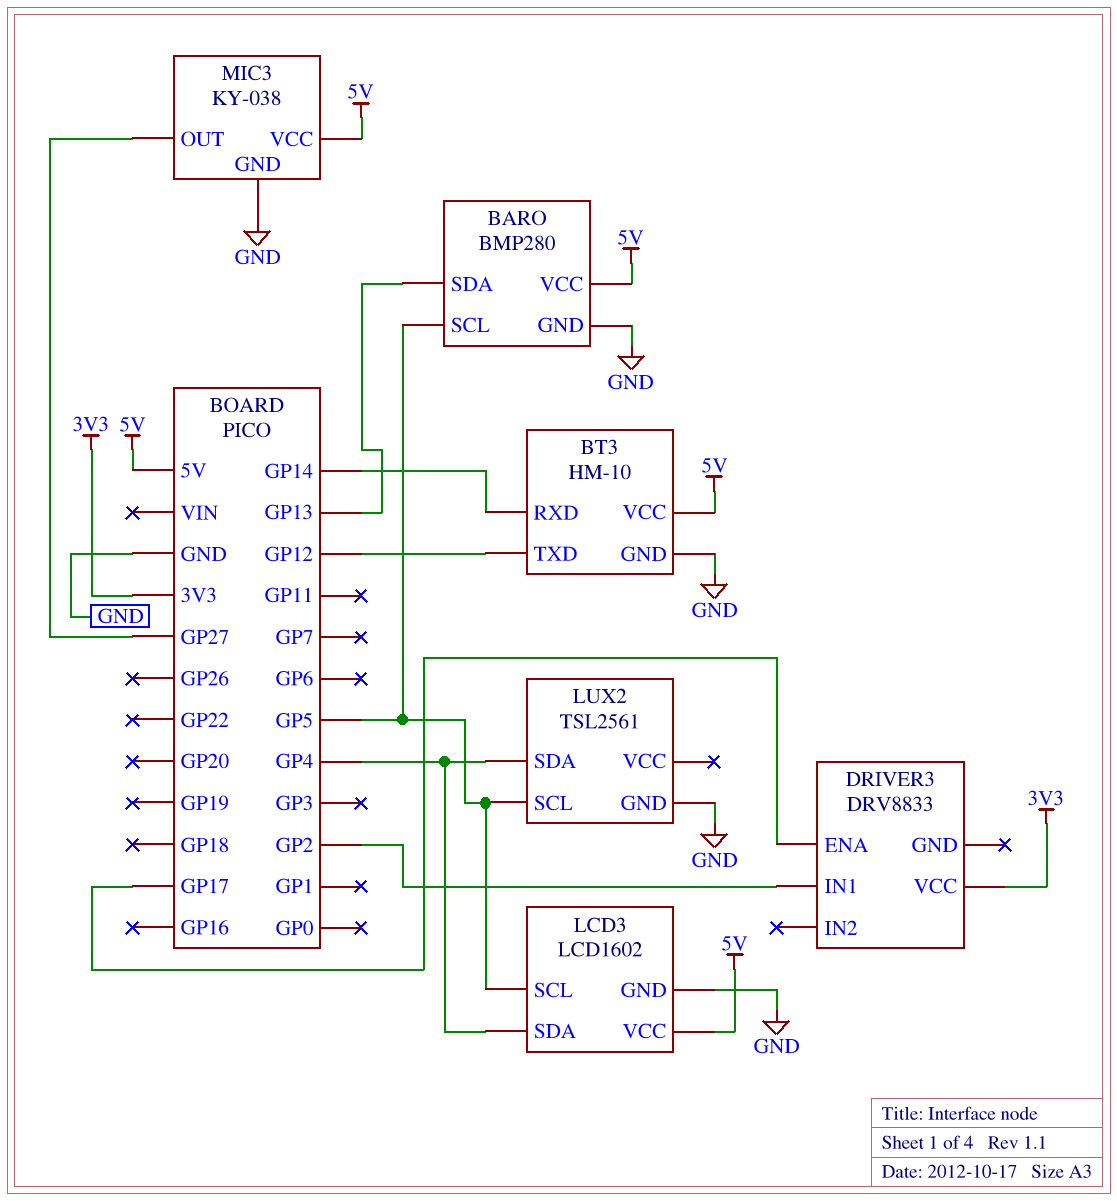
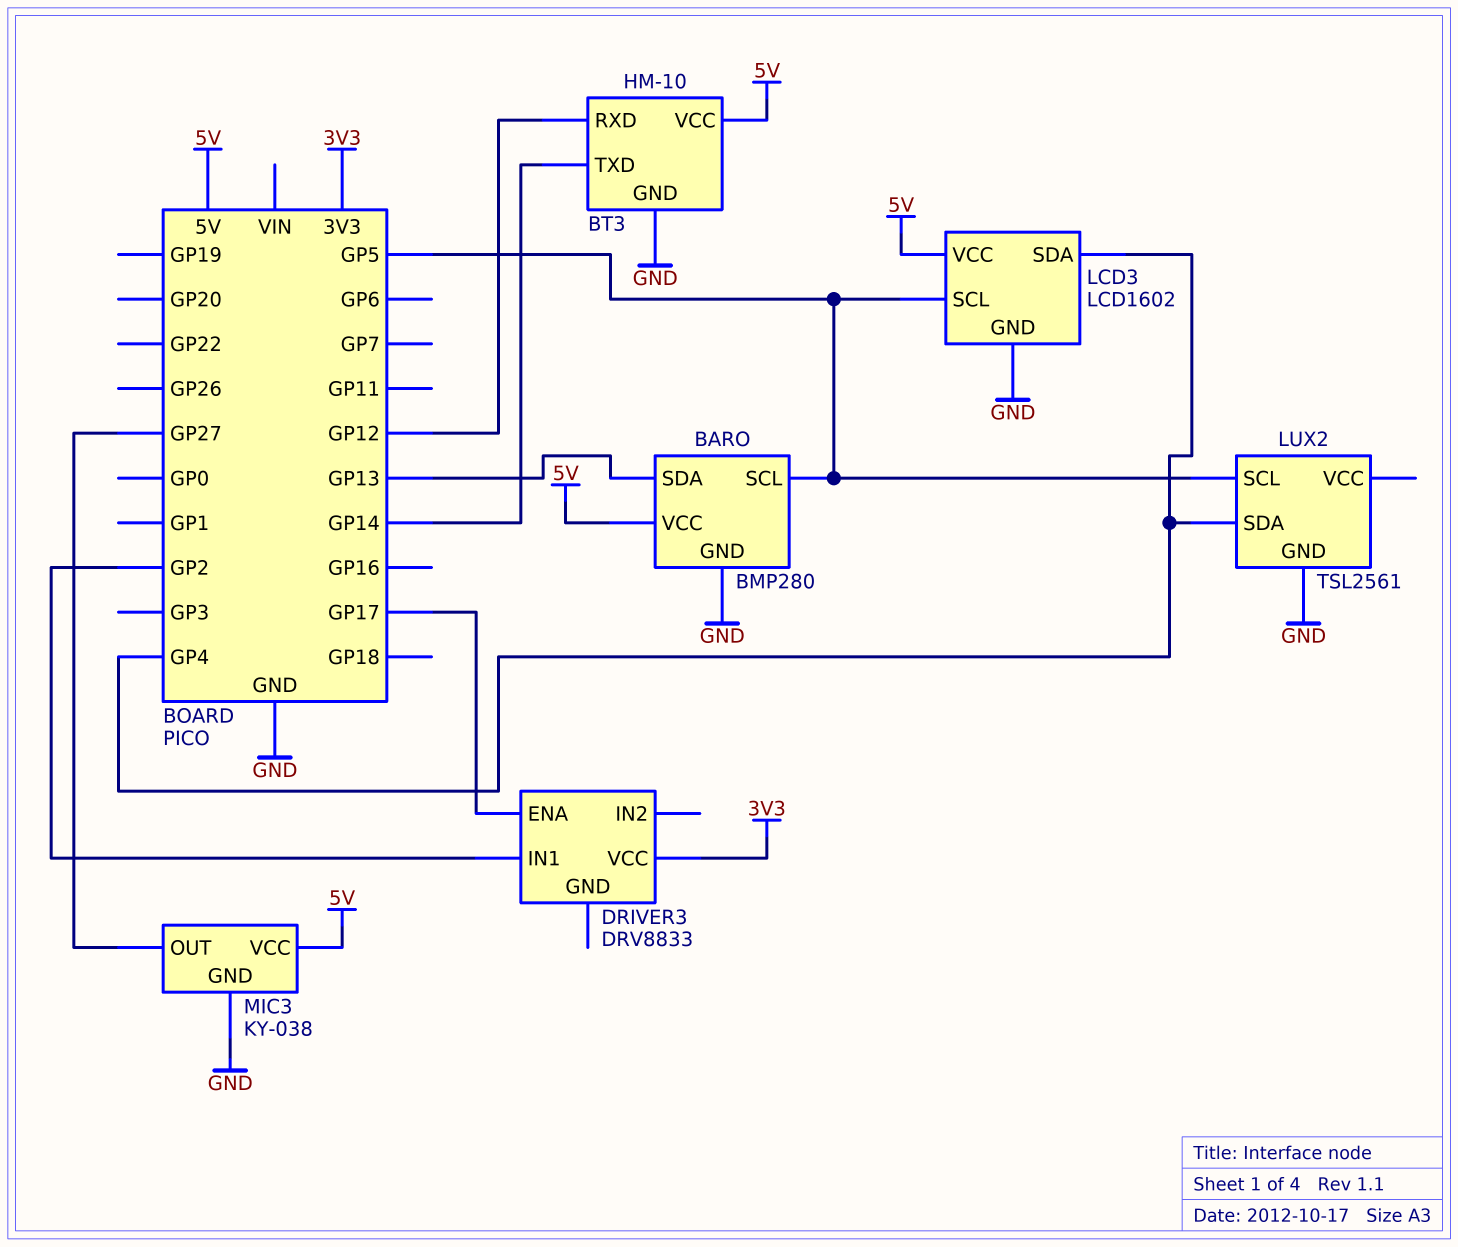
BT3 pin RXD: GP14 -> GP12
BT3 pin TXD: GP12 -> GP14

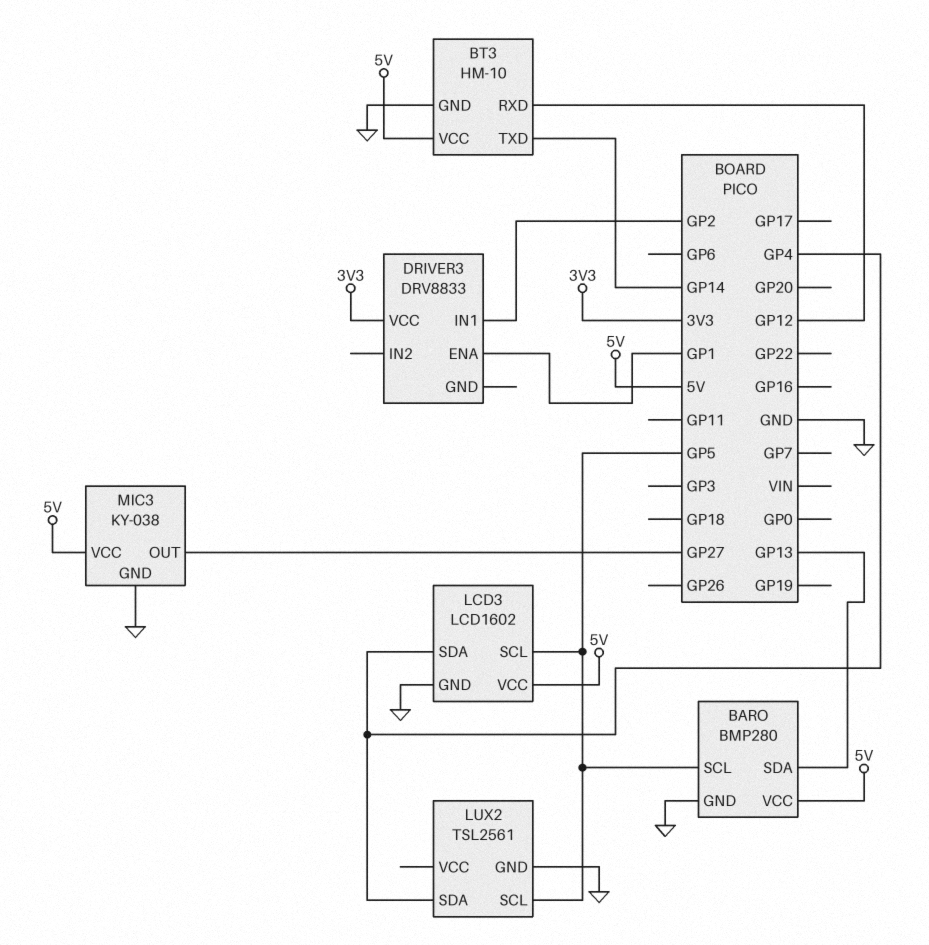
DRIVER3 pin ENA: GP17 -> GP1

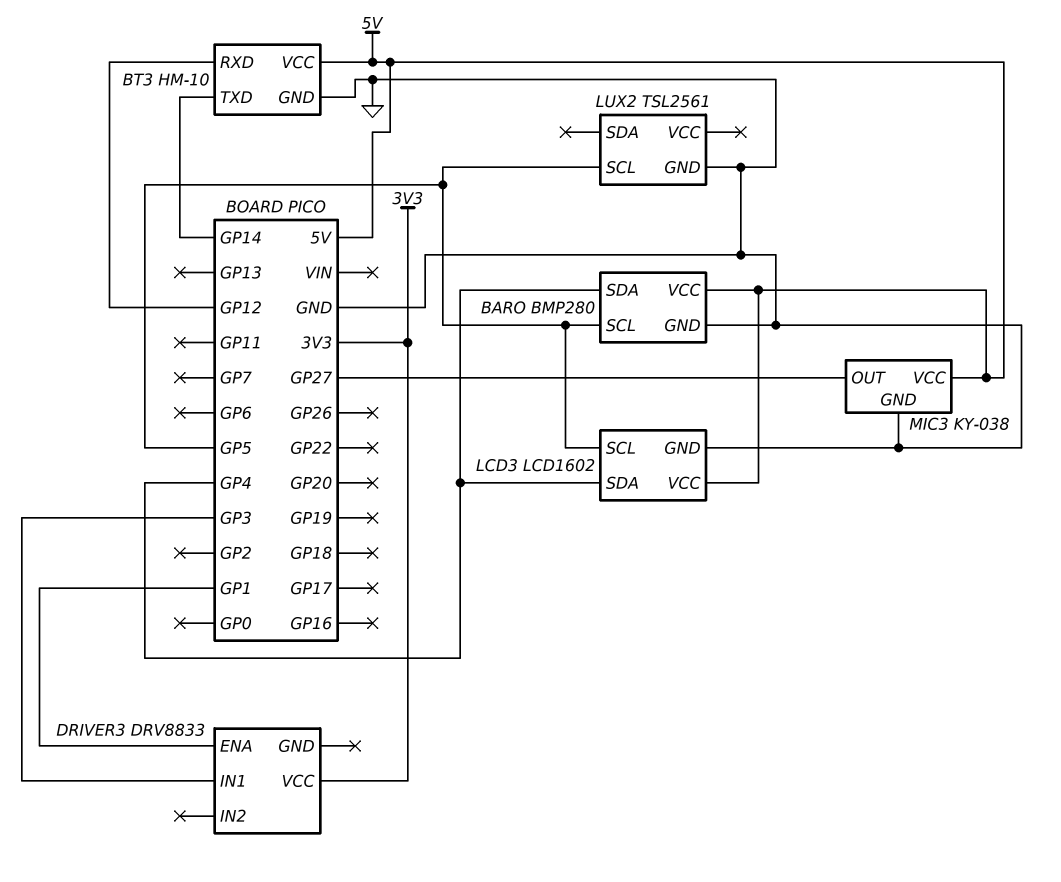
BARO pin SDA: GP13 -> GP4
DRIVER3 pin IN1: GP2 -> GP3
LUX2 pin SDA: GP4 -> none

